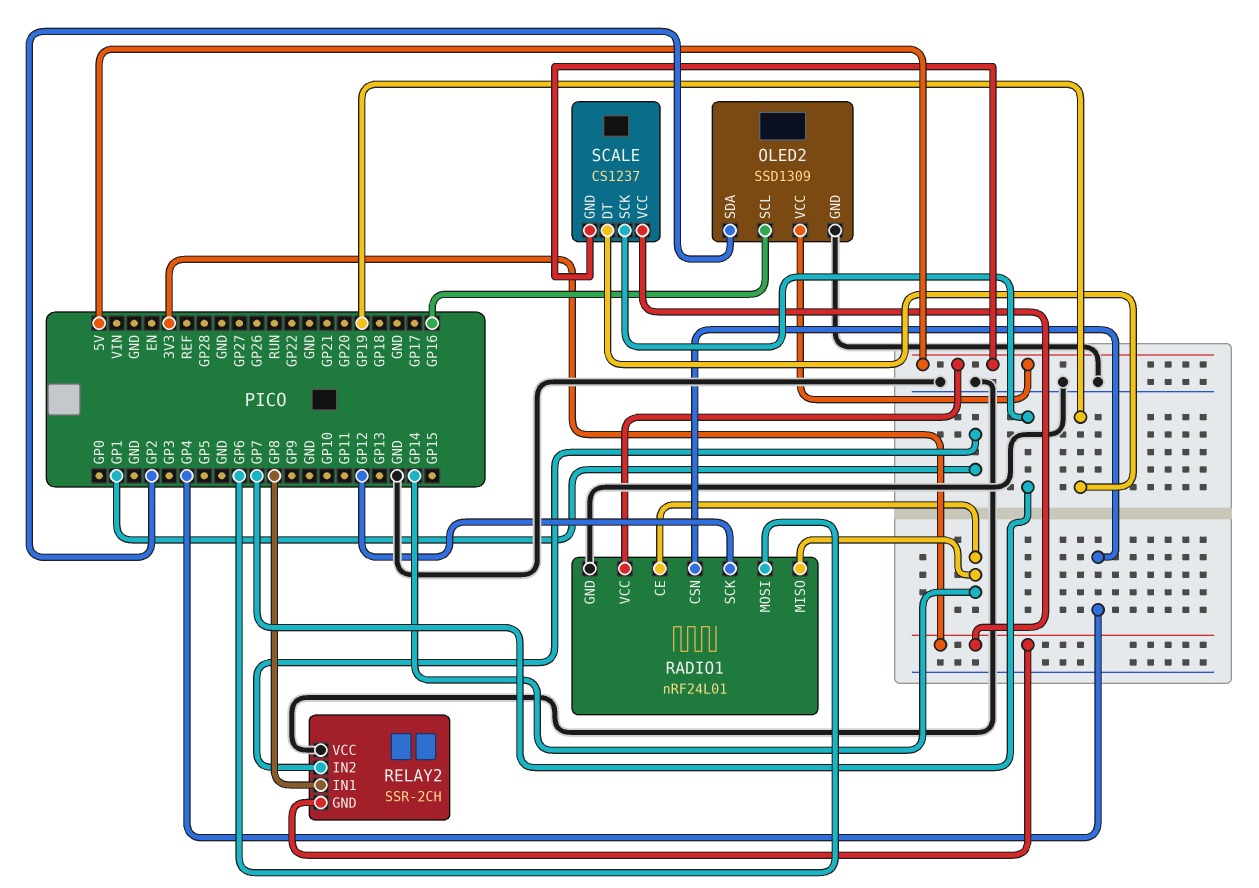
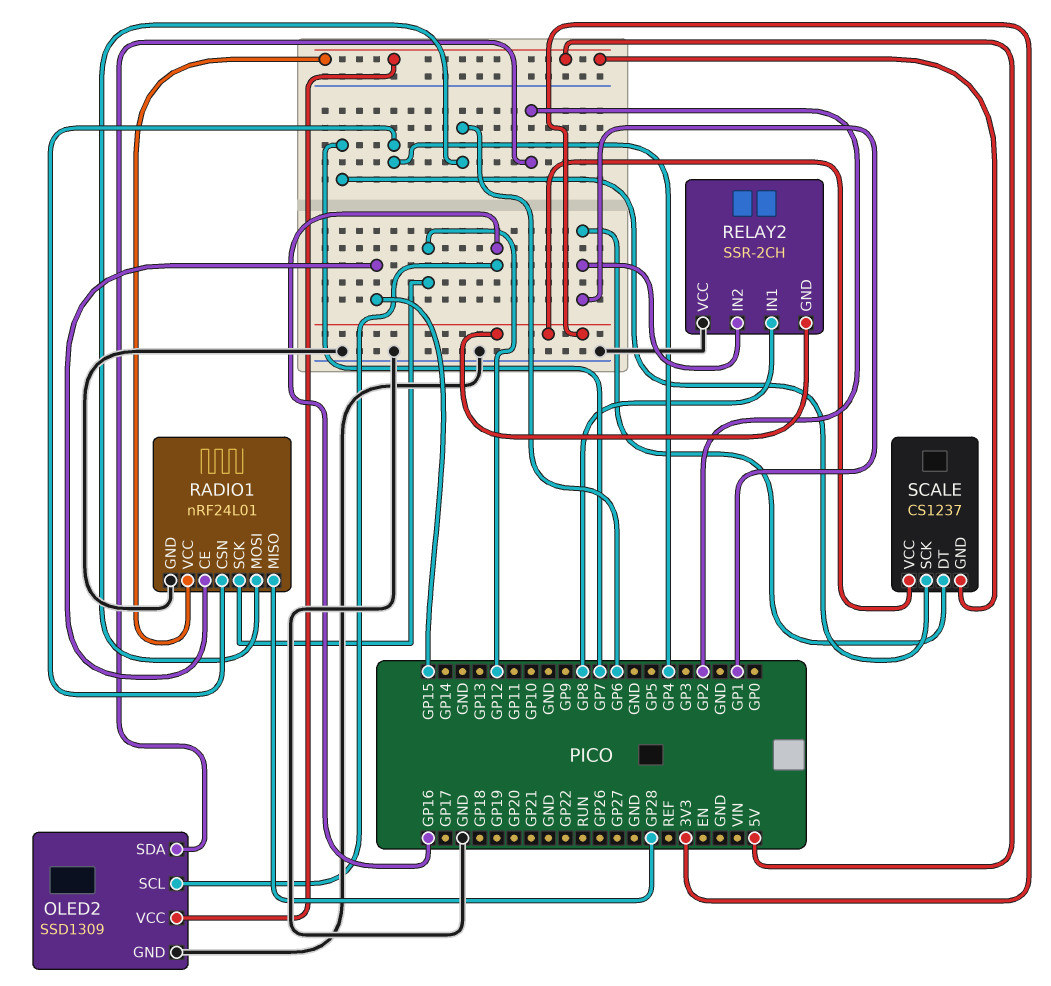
RADIO1 pin CE: GP14 -> GP15
RADIO1 pin MISO: GP14 -> GP28
SCALE pin DT: GP19 -> GP1

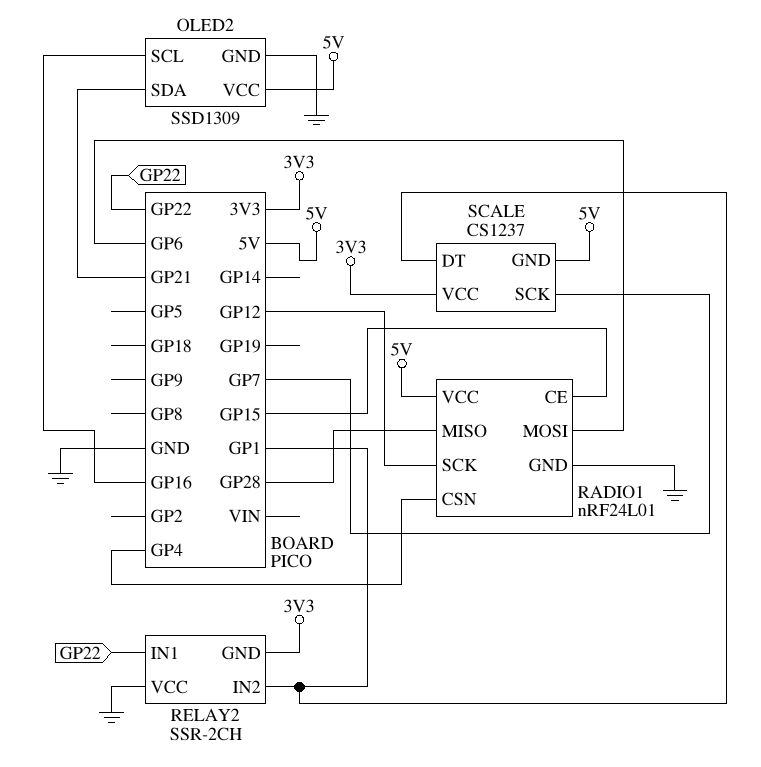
OLED2 pin SDA: GP2 -> GP21
RELAY2 pin IN1: GP8 -> GP22

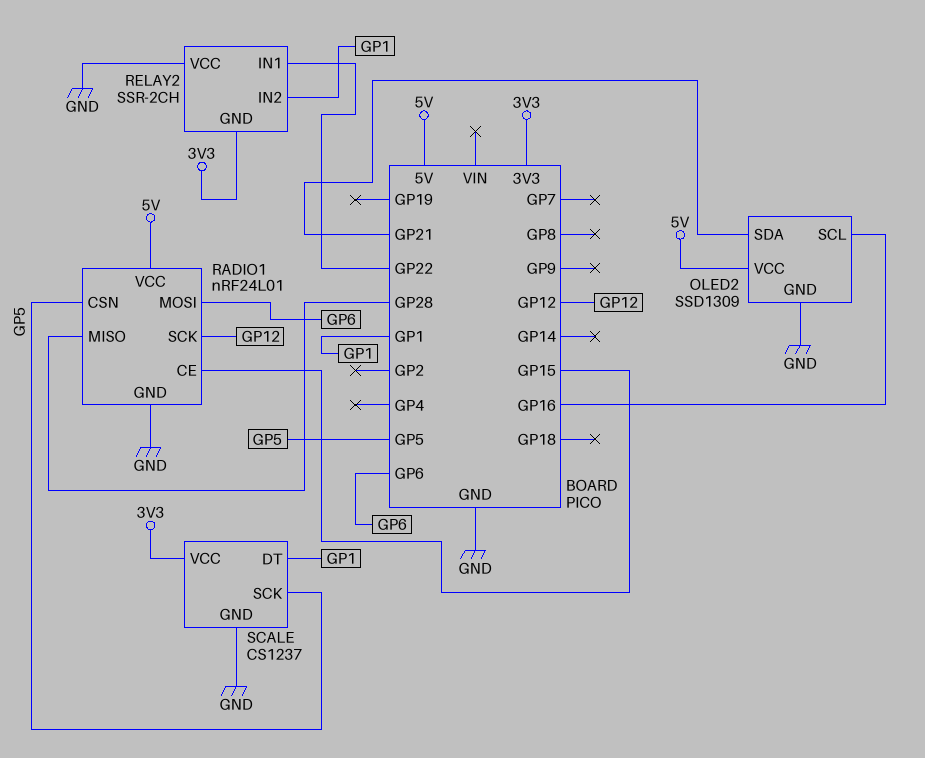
RADIO1 pin CSN: GP4 -> GP5
SCALE pin GND: 5V -> GND
SCALE pin SCK: GP7 -> GP5

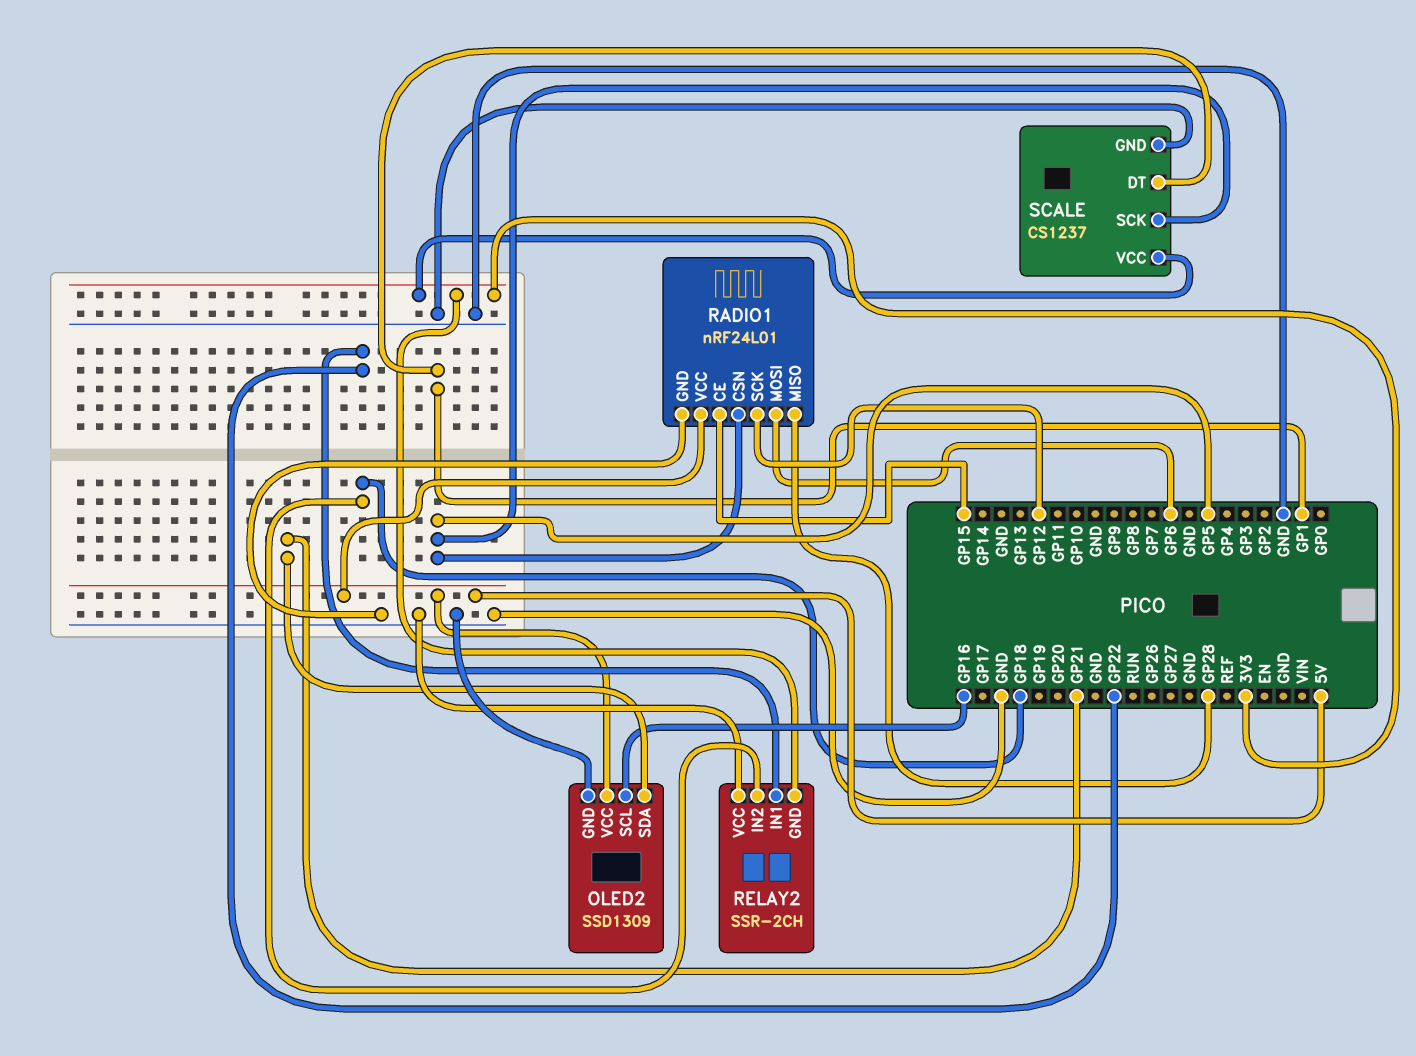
RELAY2 pin IN2: GP1 -> GP18

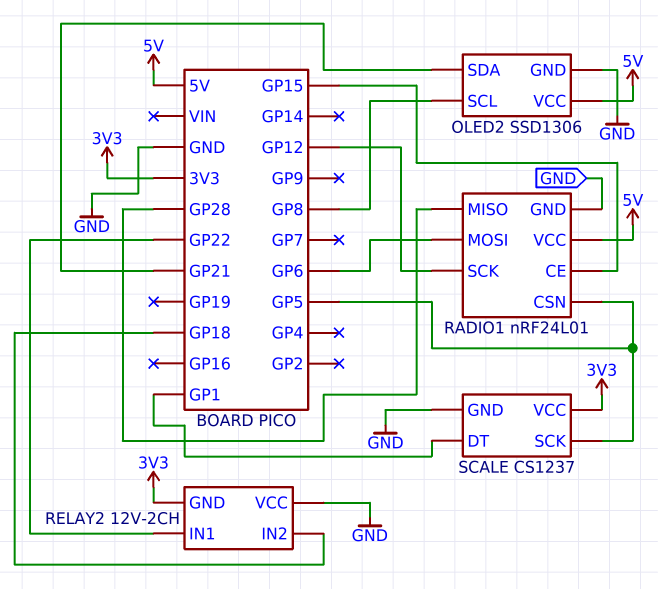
OLED2: SSD1309 -> SSD1306
OLED2 pin SCL: GP16 -> GP8
RELAY2: SSR-2CH -> 12V-2CH

